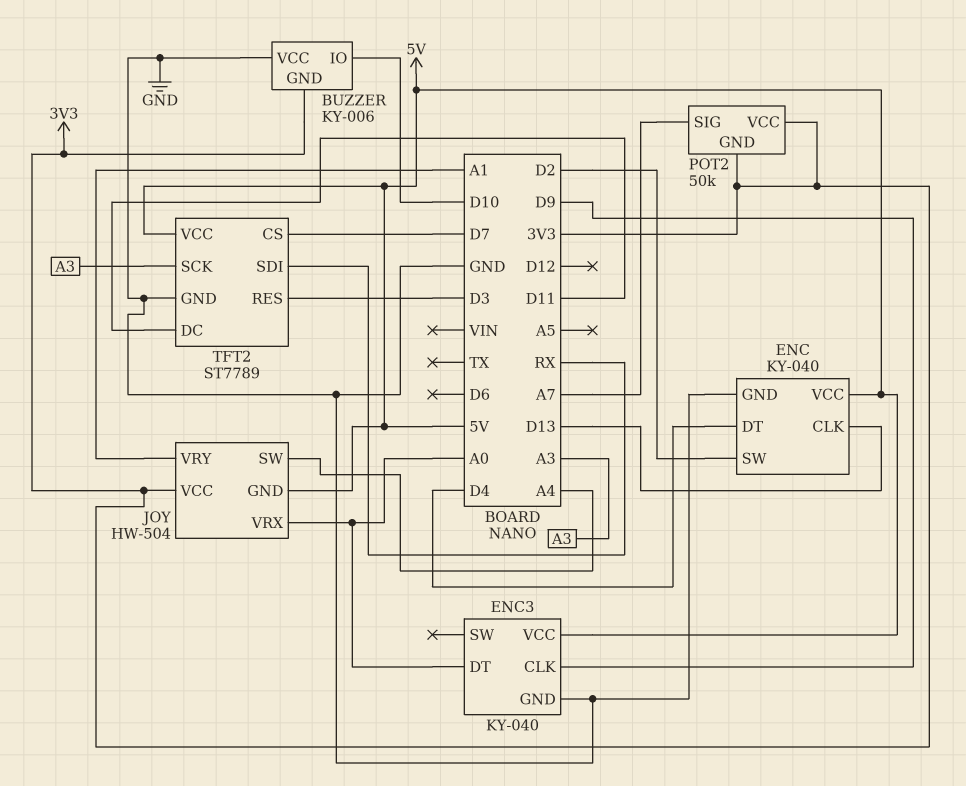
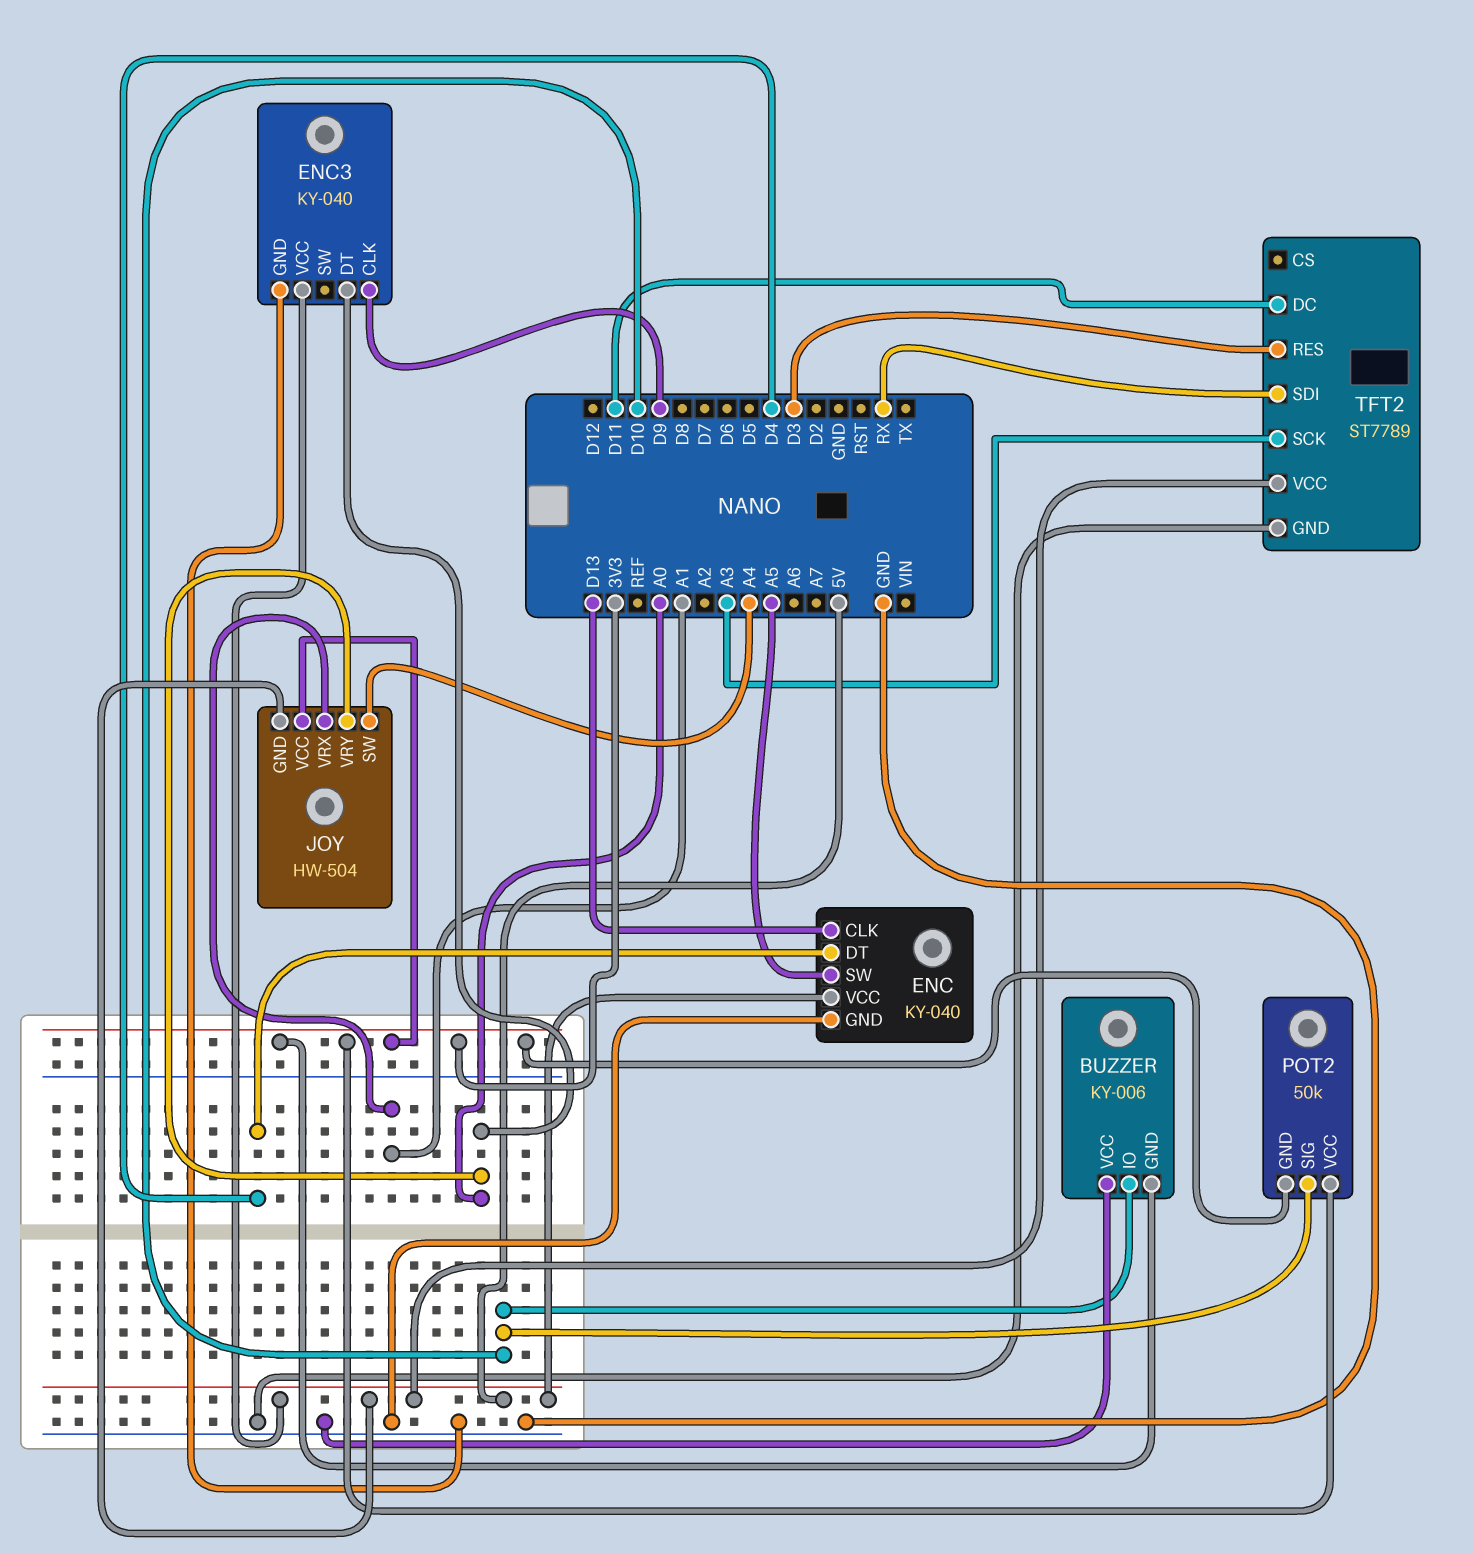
ENC pin SW: D2 -> A5
JOY pin VRX: A0 -> A1
JOY pin VRY: A1 -> A0
POT2 pin SIG: A7 -> D10
TFT2 pin CS: D7 -> none

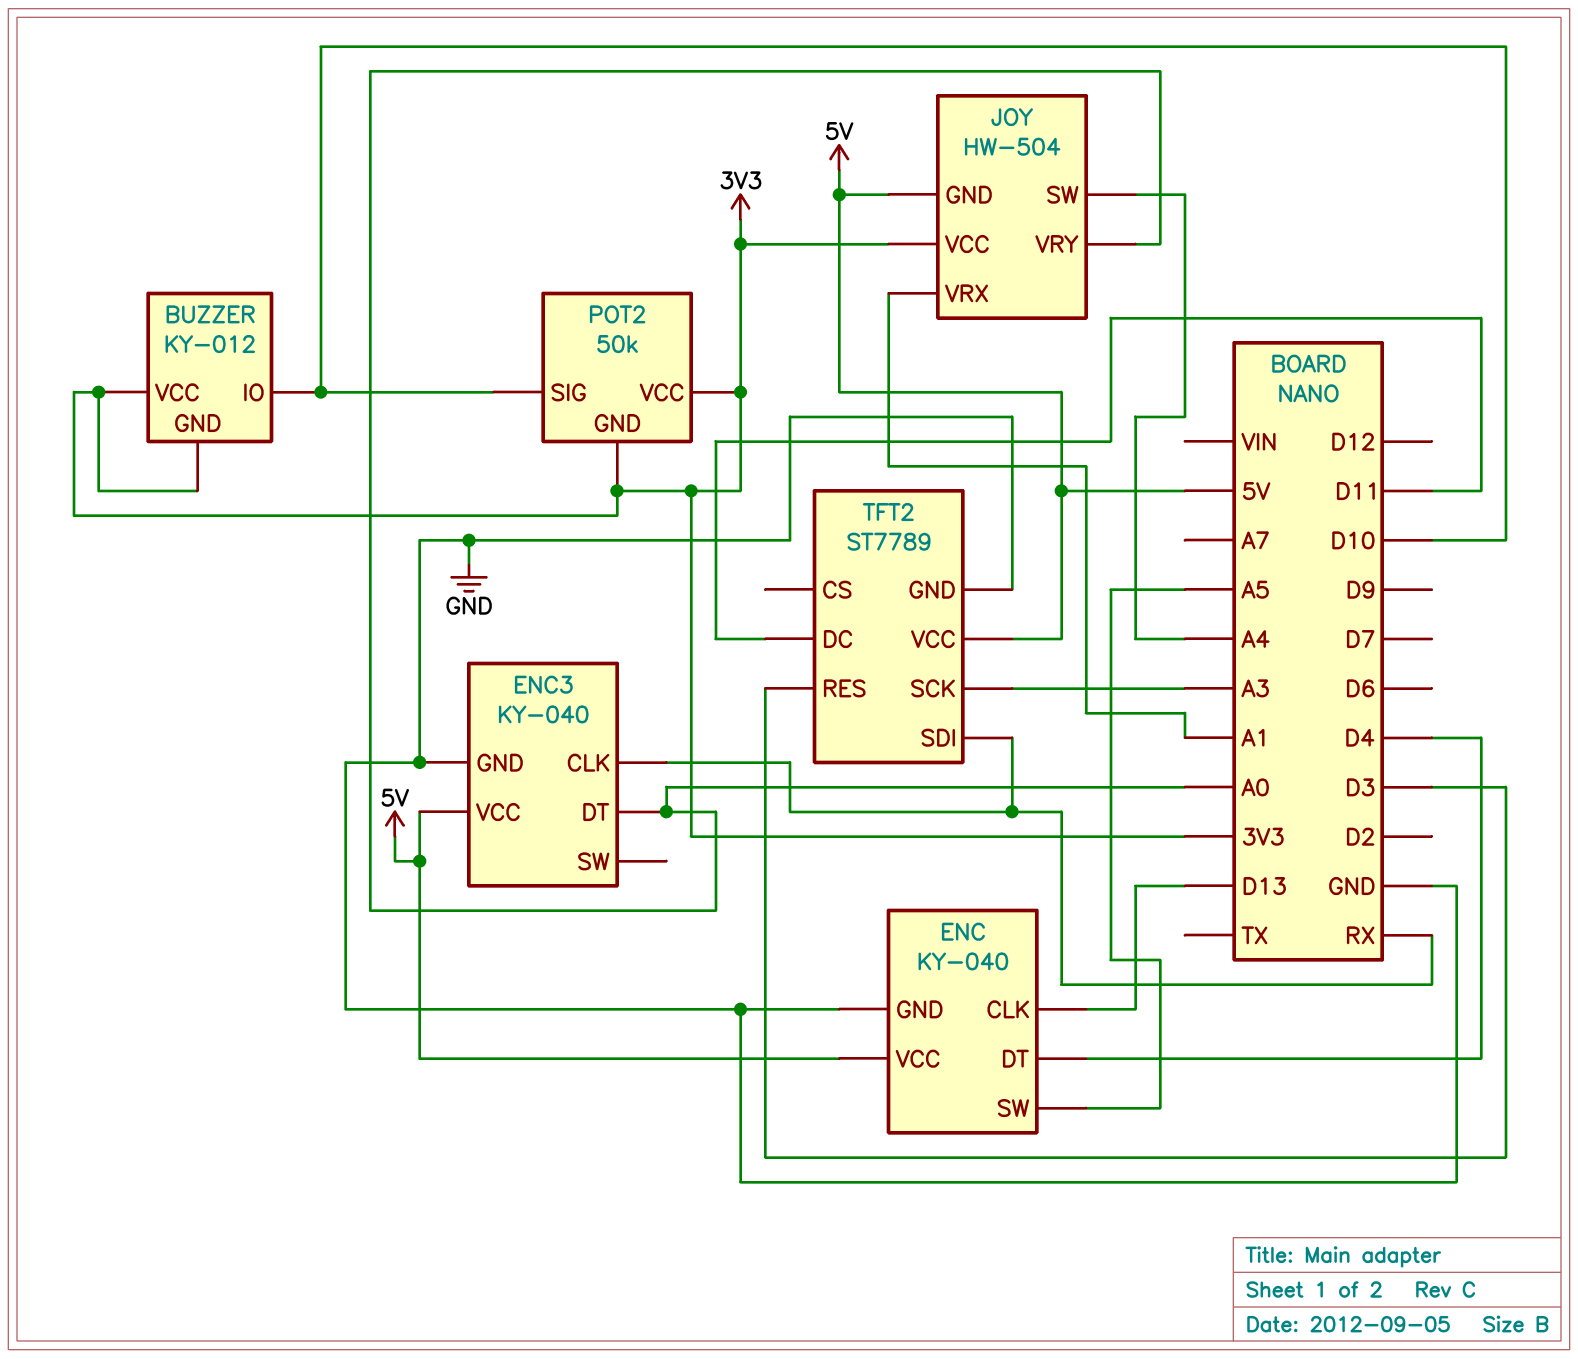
BUZZER: KY-006 -> KY-012
BUZZER pin VCC: GND -> 3V3
ENC3 pin CLK: D9 -> RX

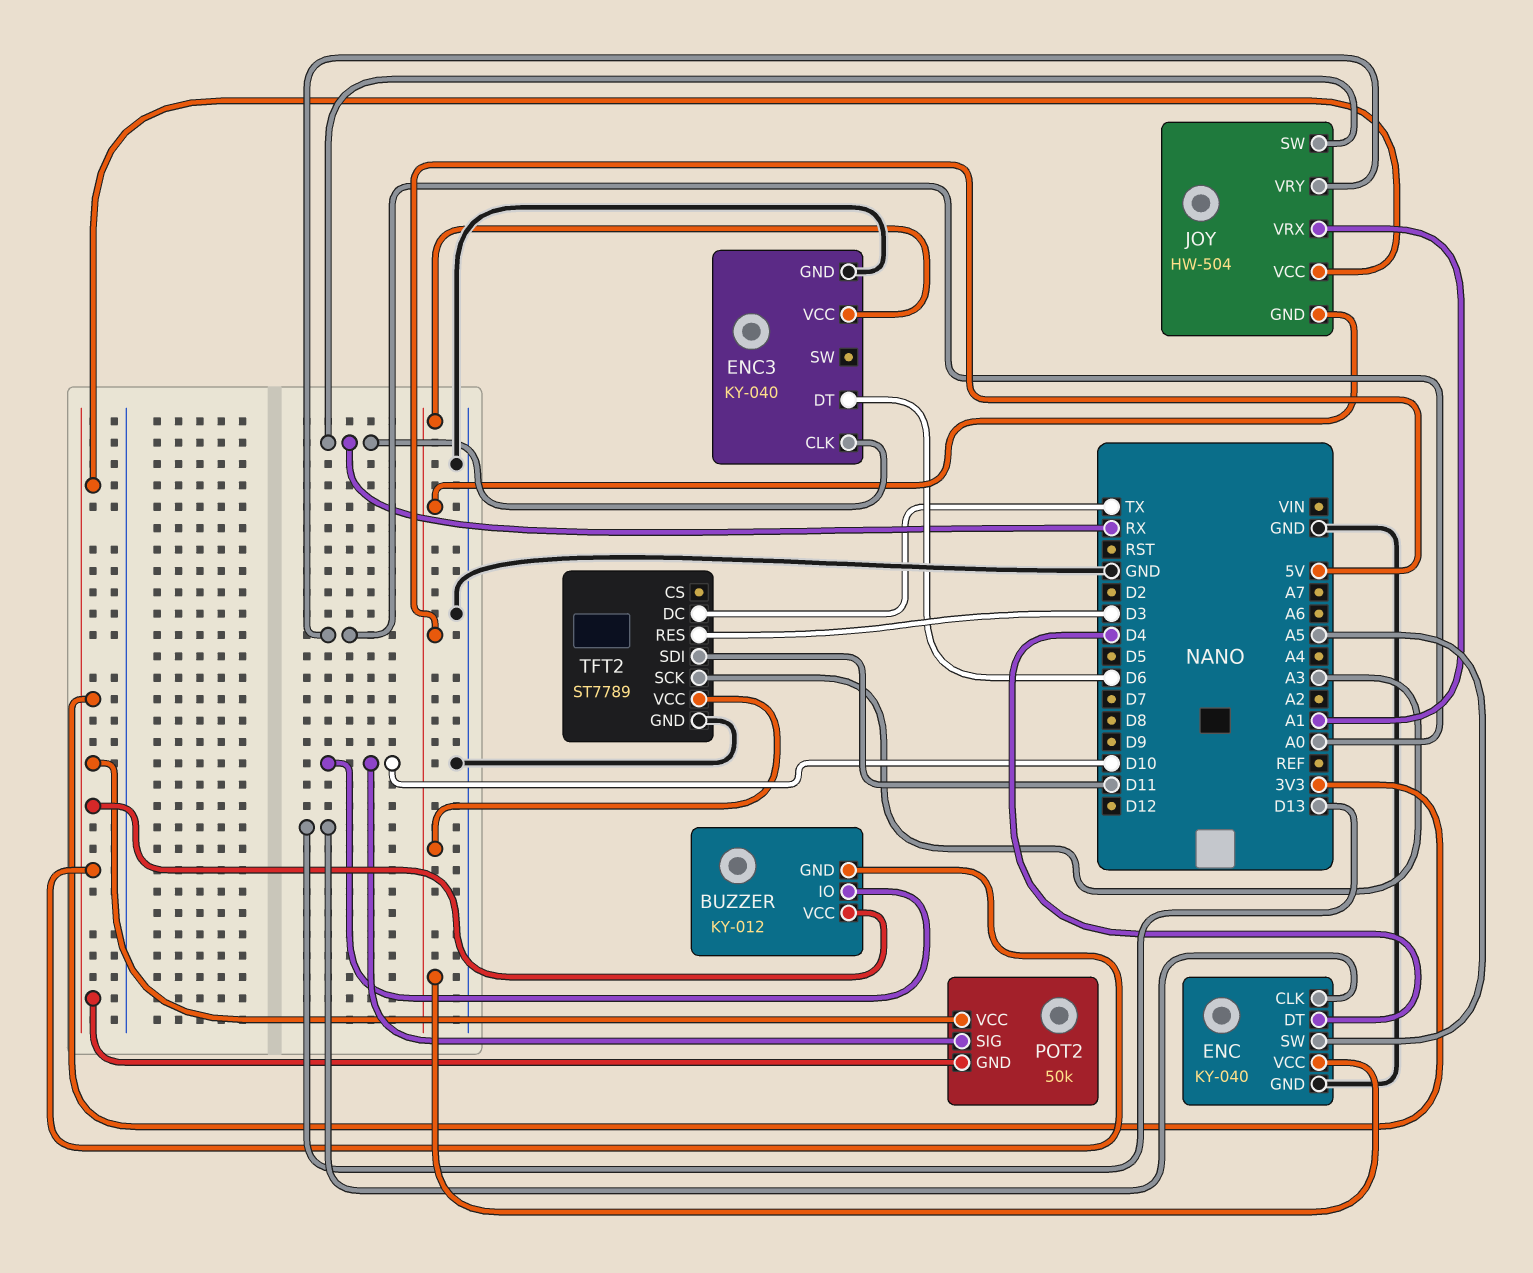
ENC3 pin DT: A0 -> D6
JOY pin SW: A4 -> RX
TFT2 pin DC: D11 -> TX
TFT2 pin SDI: RX -> D11

